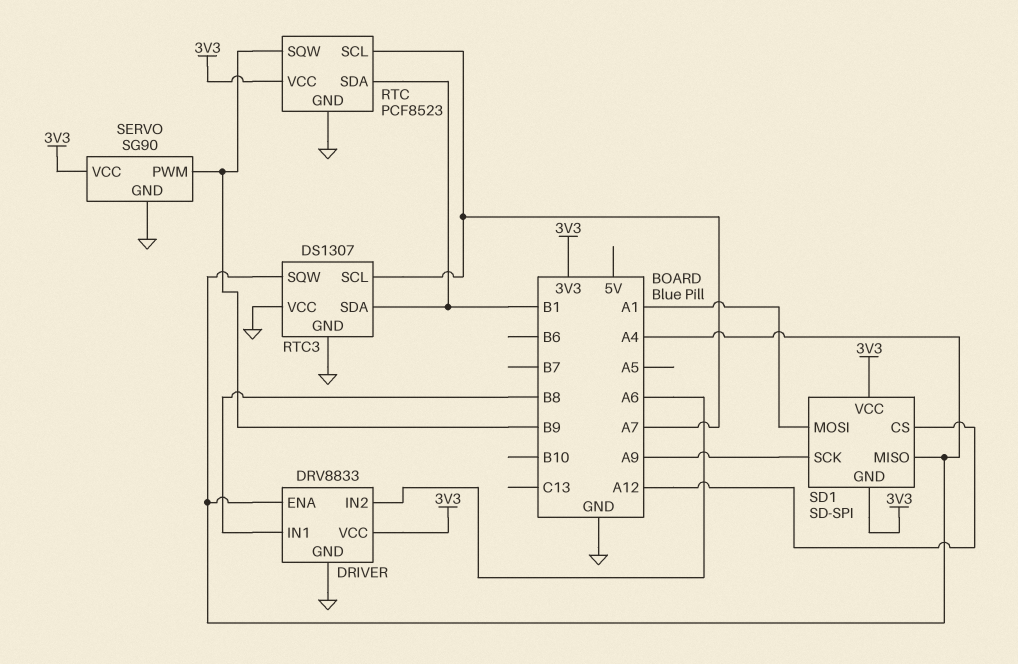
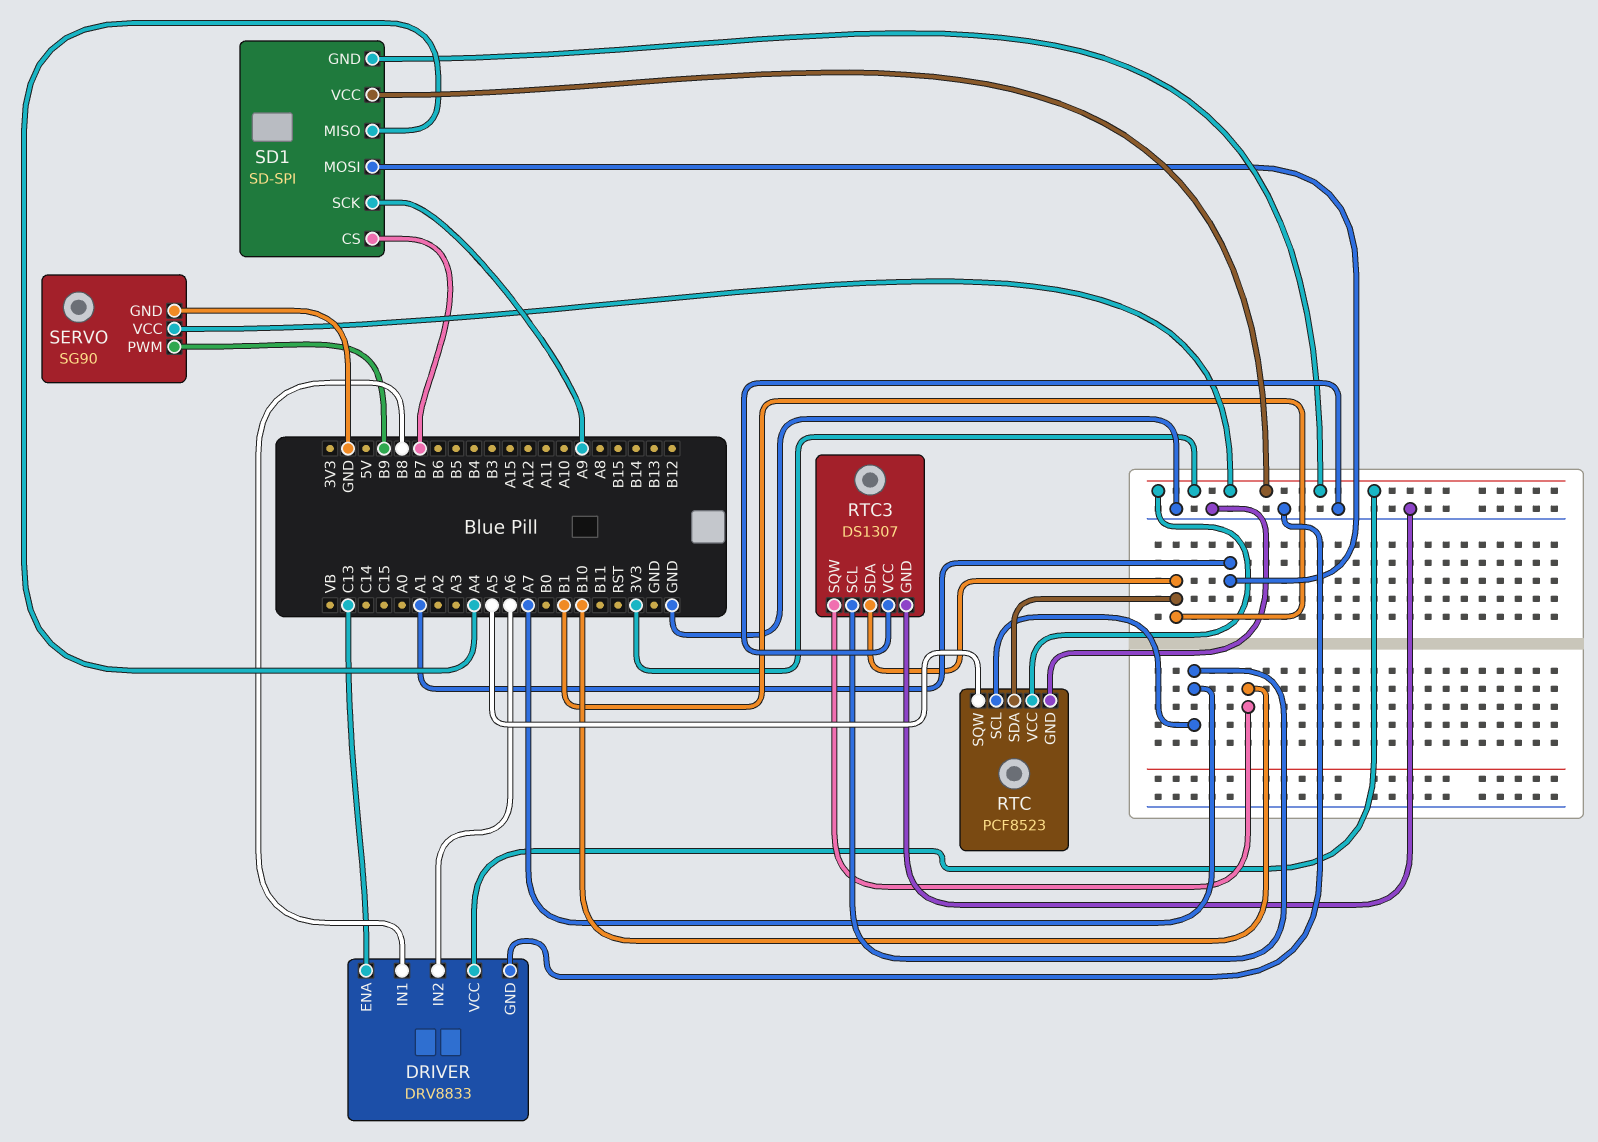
DRIVER pin ENA: A4 -> C13
RTC pin SQW: B9 -> A5
RTC3 pin SQW: A4 -> B10
SD1 pin CS: A12 -> B7

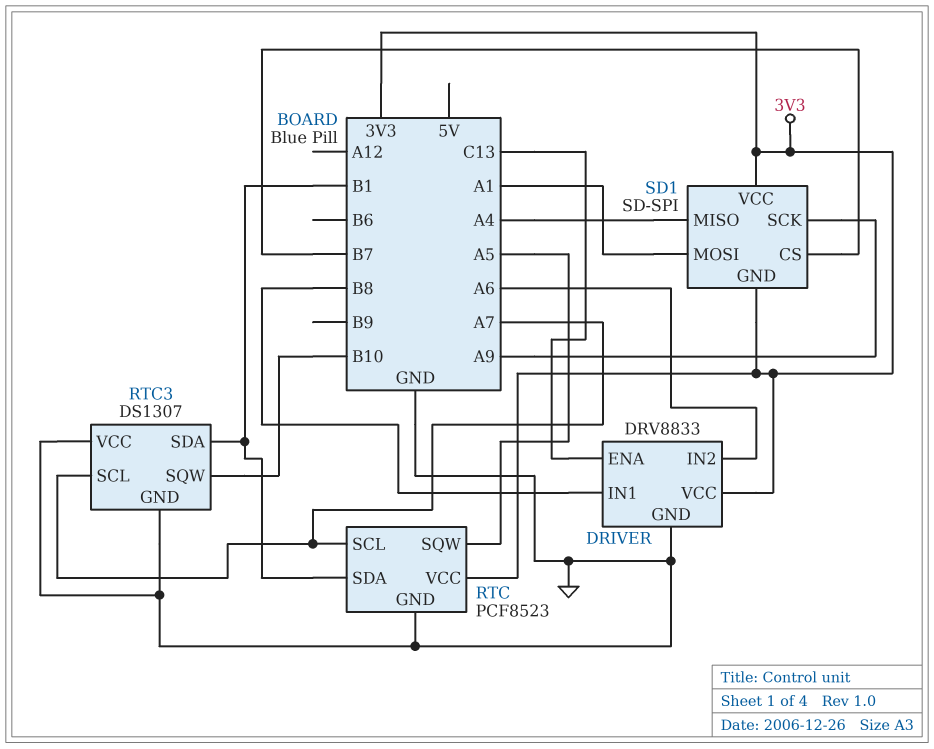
SERVO: SG90 -> none
SERVO pin GND: GND -> none
SERVO pin PWM: B9 -> none
SERVO pin VCC: 3V3 -> none

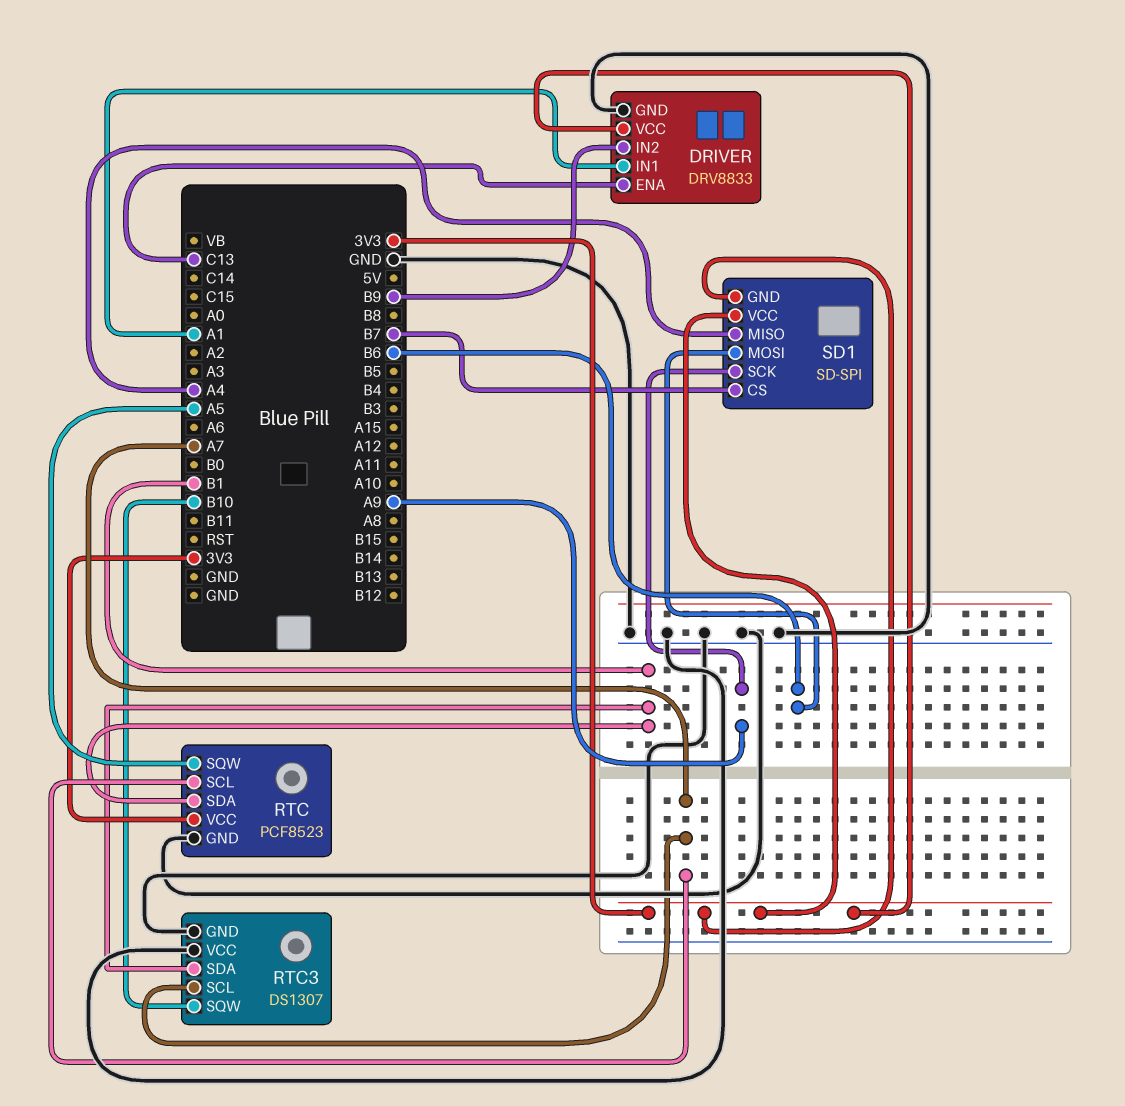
DRIVER pin IN1: B8 -> A1
DRIVER pin IN2: A6 -> B9
SD1 pin MOSI: A1 -> B6

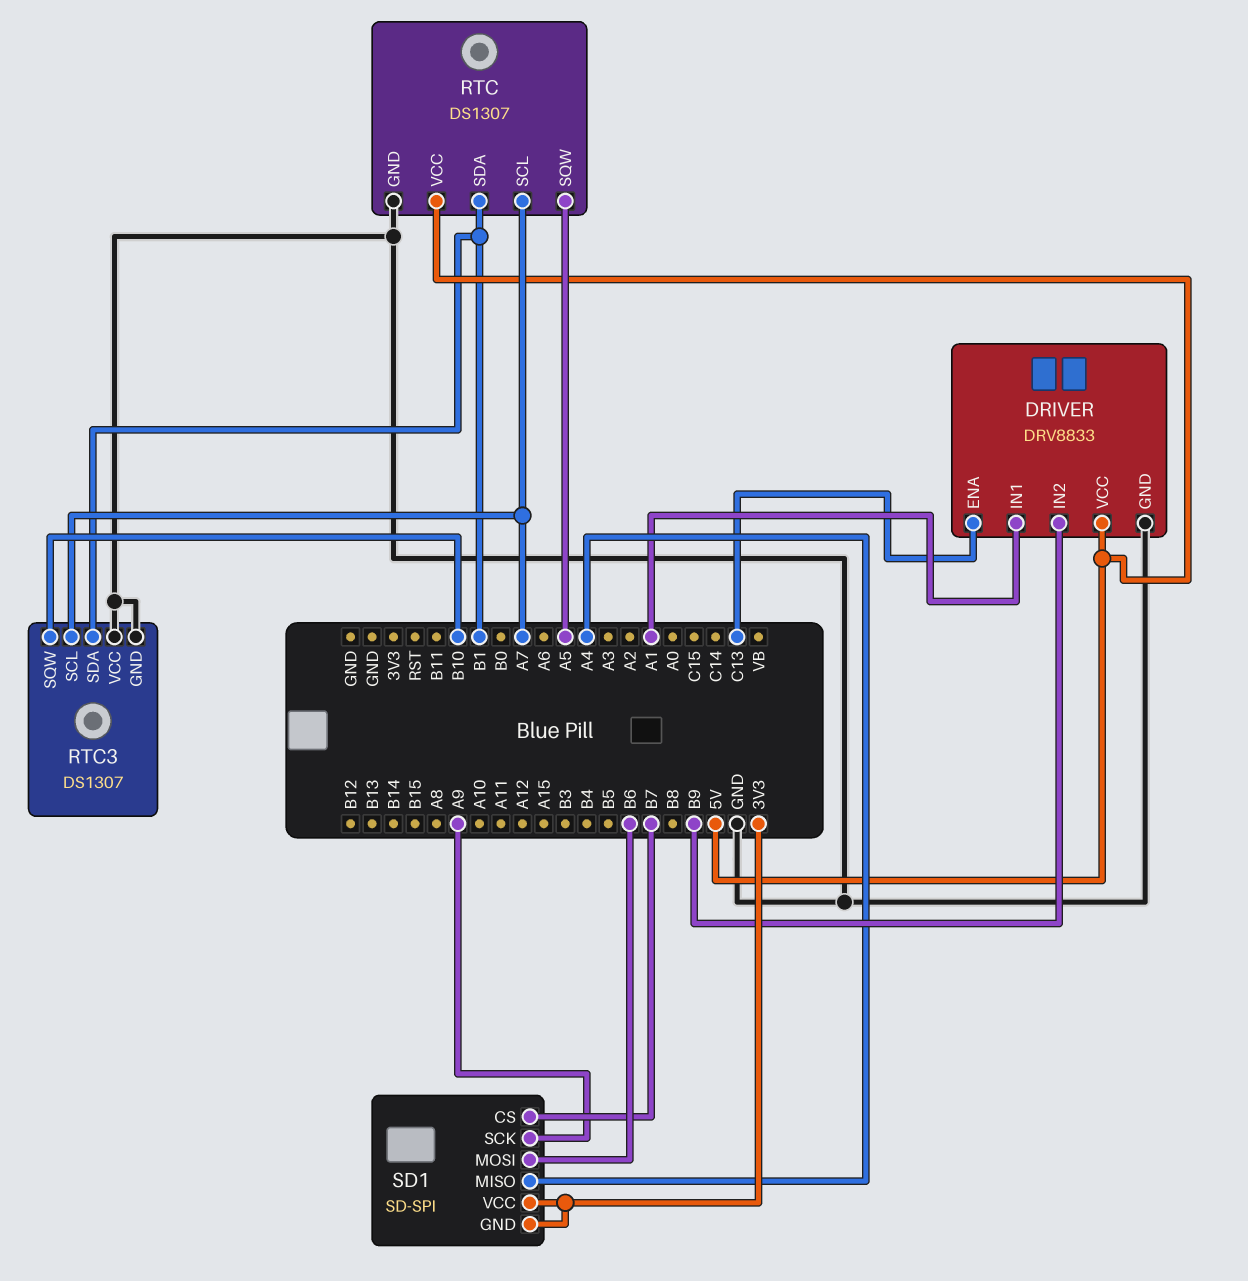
DRIVER pin VCC: 3V3 -> 5V
RTC: PCF8523 -> DS1307
RTC pin VCC: 3V3 -> 5V

